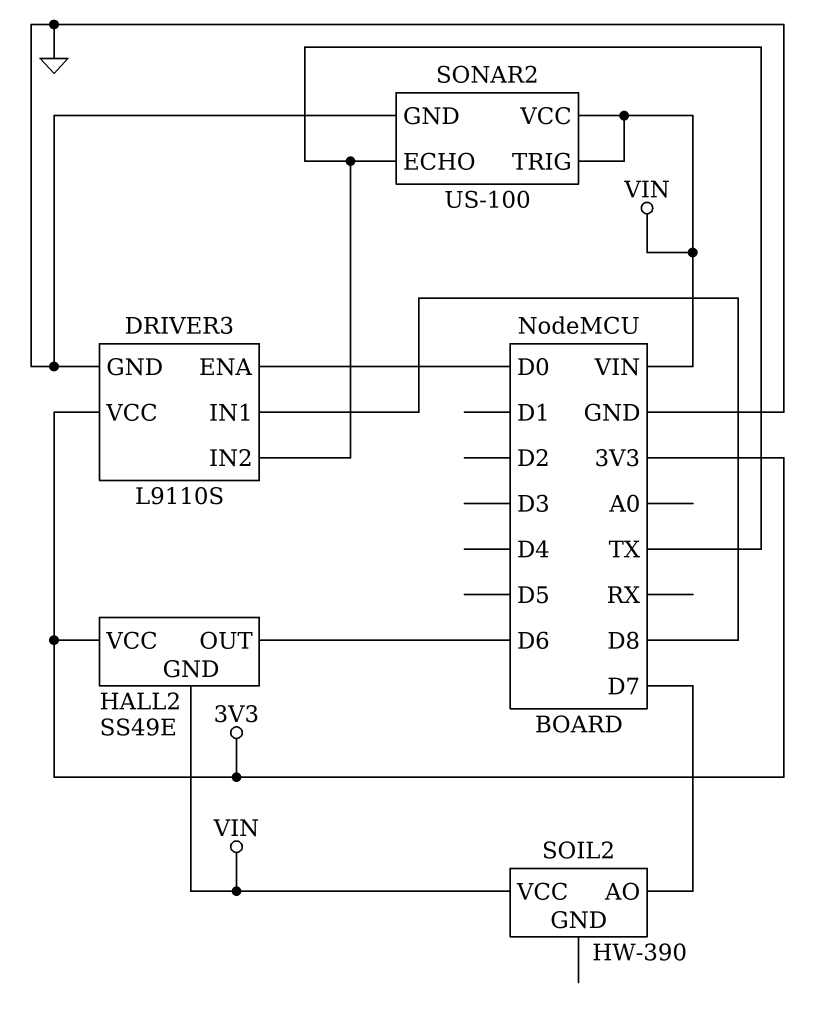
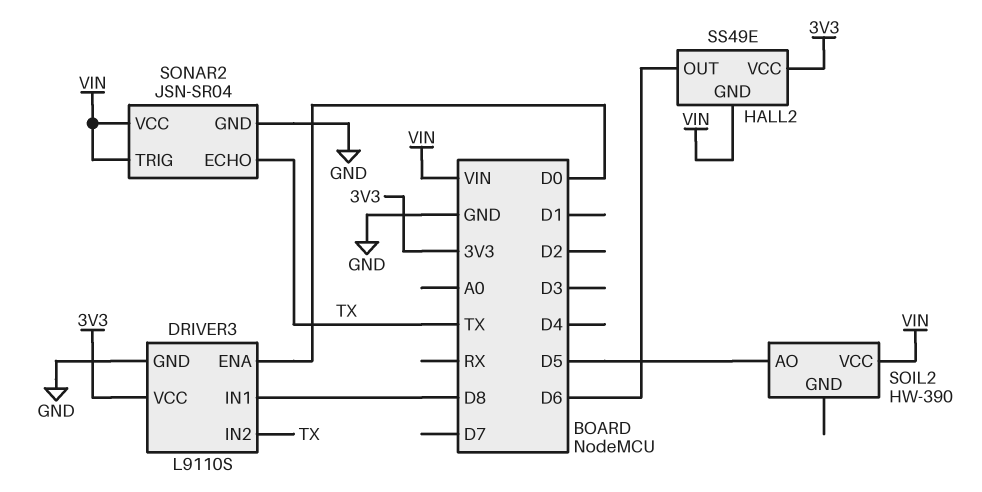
SOIL2 pin AO: D7 -> D5
SONAR2: US-100 -> JSN-SR04

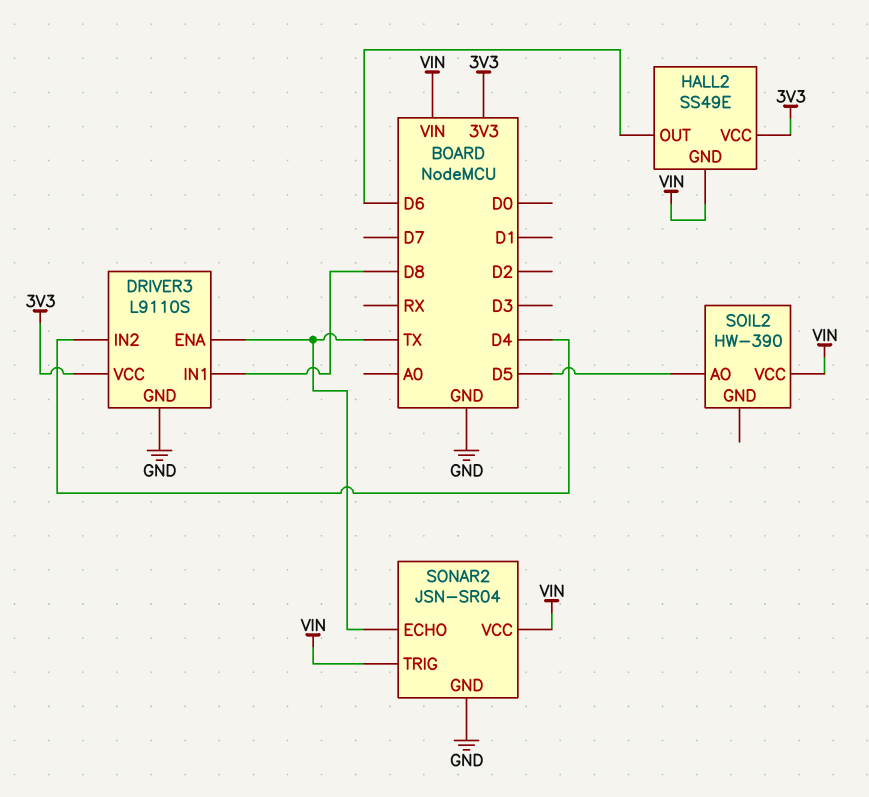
DRIVER3 pin ENA: D0 -> TX
DRIVER3 pin IN2: TX -> D4

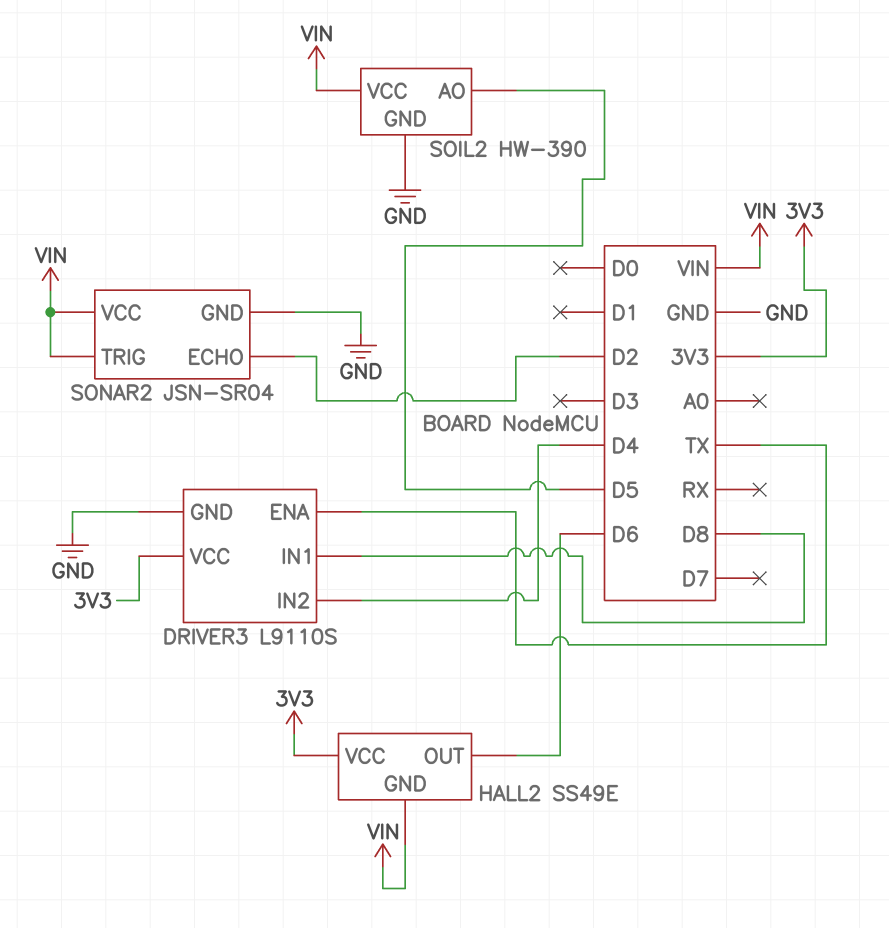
SOIL2 pin GND: none -> GND
SONAR2 pin ECHO: TX -> D2

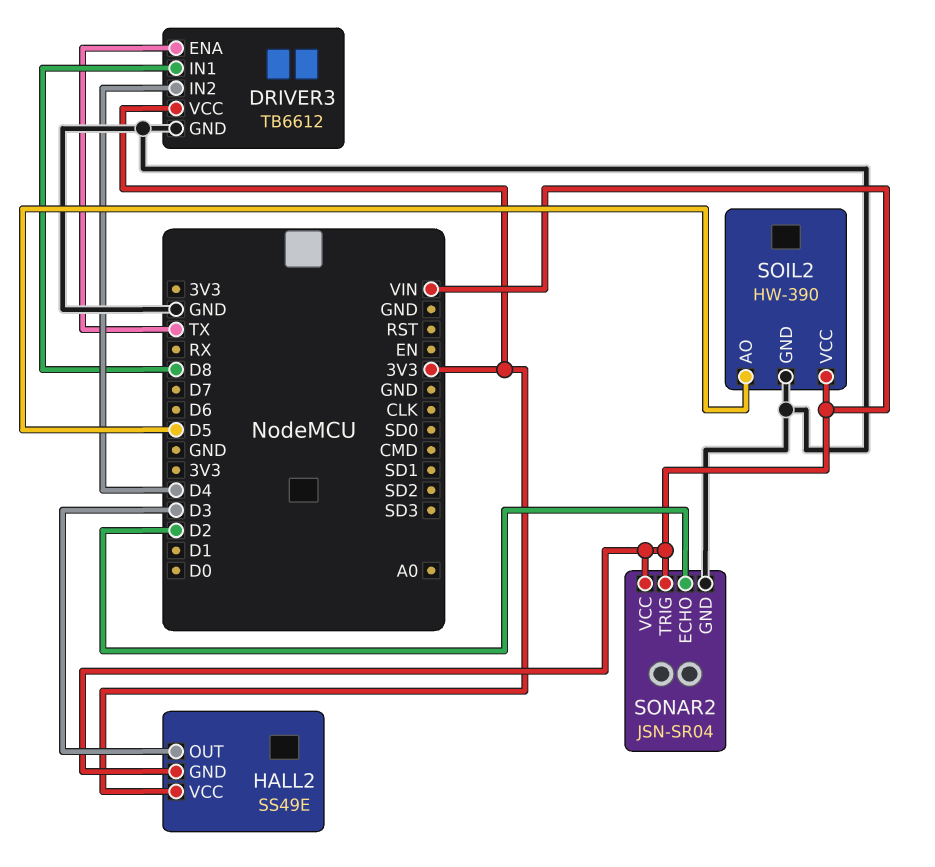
DRIVER3: L9110S -> TB6612
HALL2 pin OUT: D6 -> D3

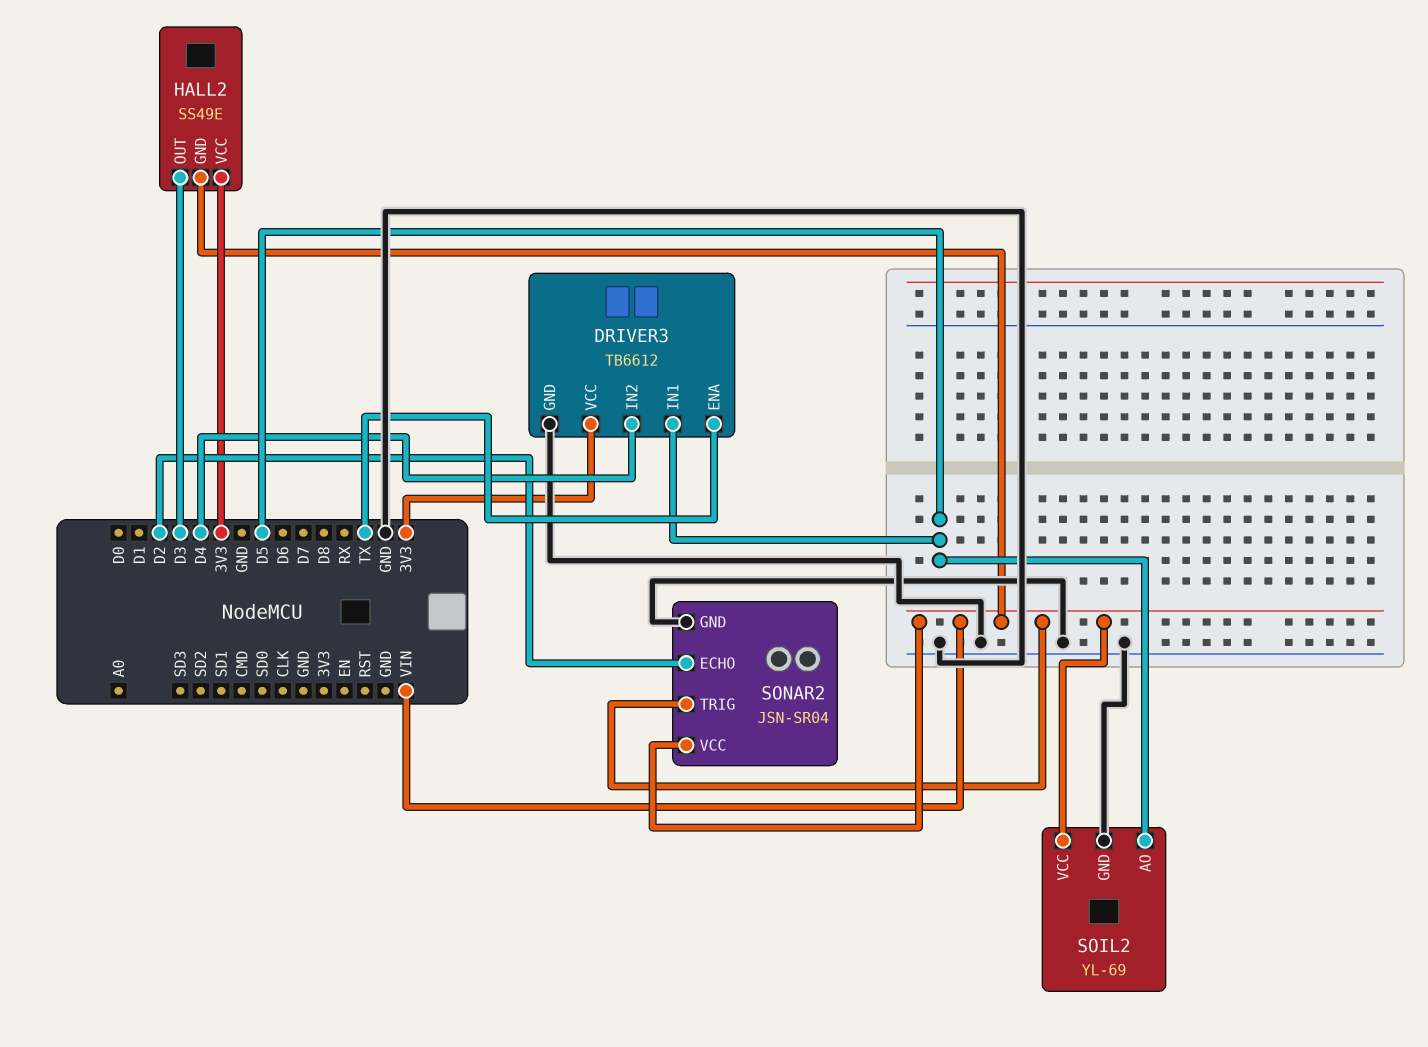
DRIVER3 pin IN1: D8 -> D5
SOIL2: HW-390 -> YL-69

